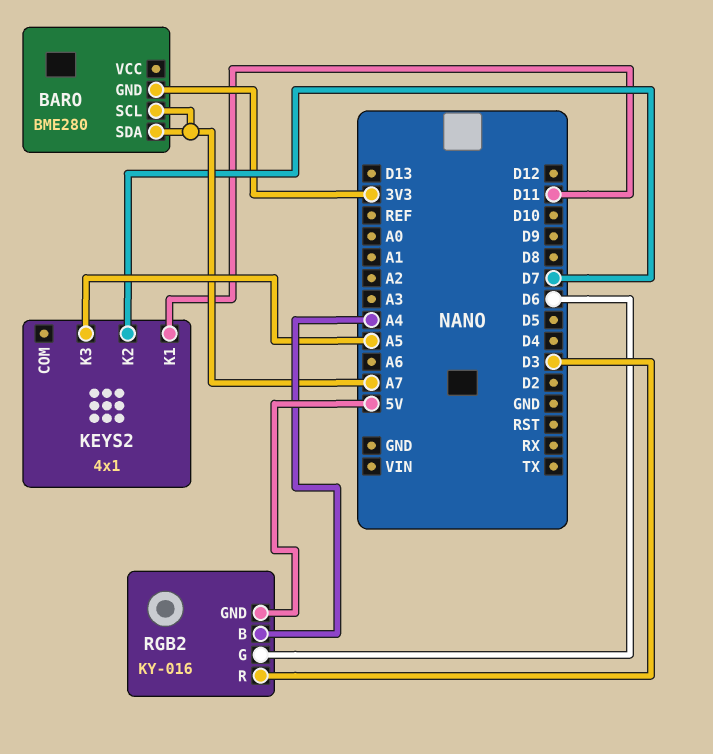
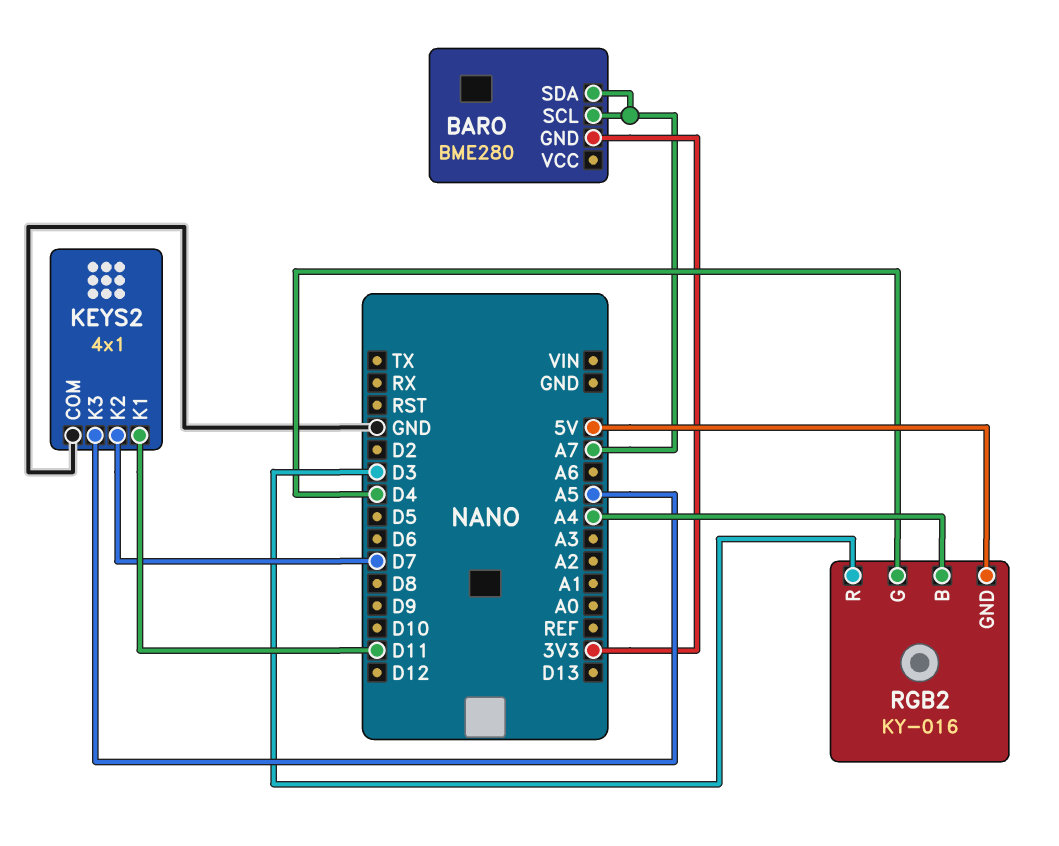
KEYS2 pin COM: none -> GND
RGB2 pin G: D6 -> D4

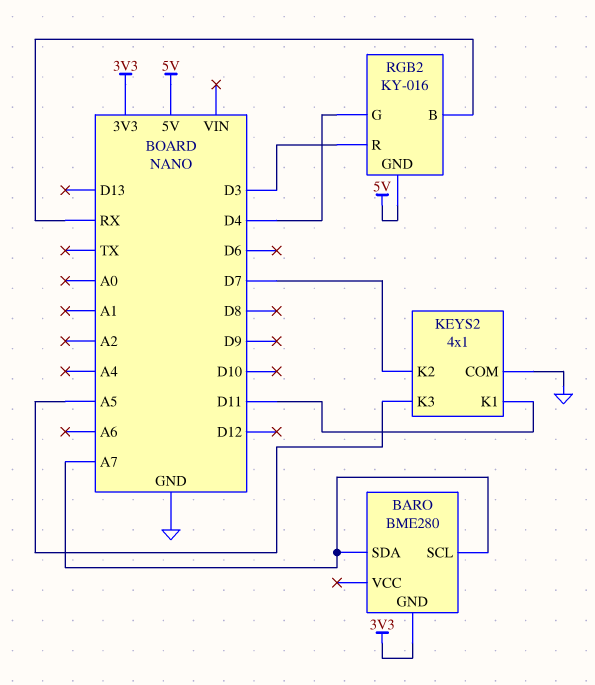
RGB2 pin B: A4 -> RX

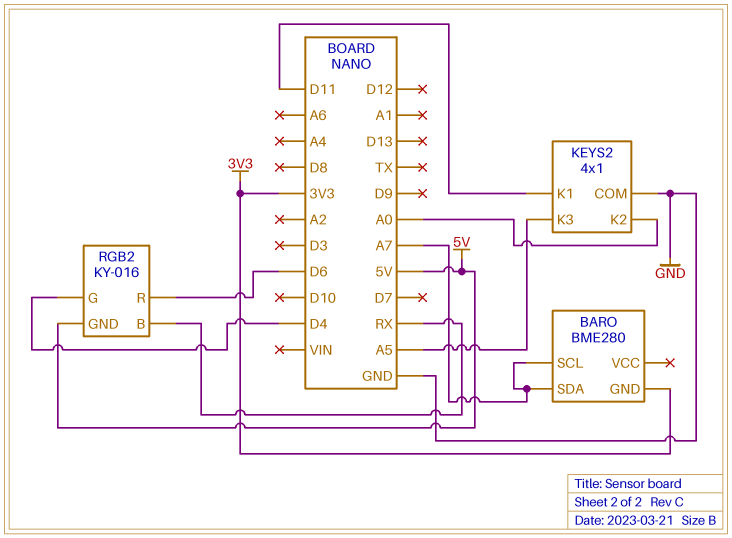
KEYS2 pin K2: D7 -> A0
RGB2 pin R: D3 -> D6

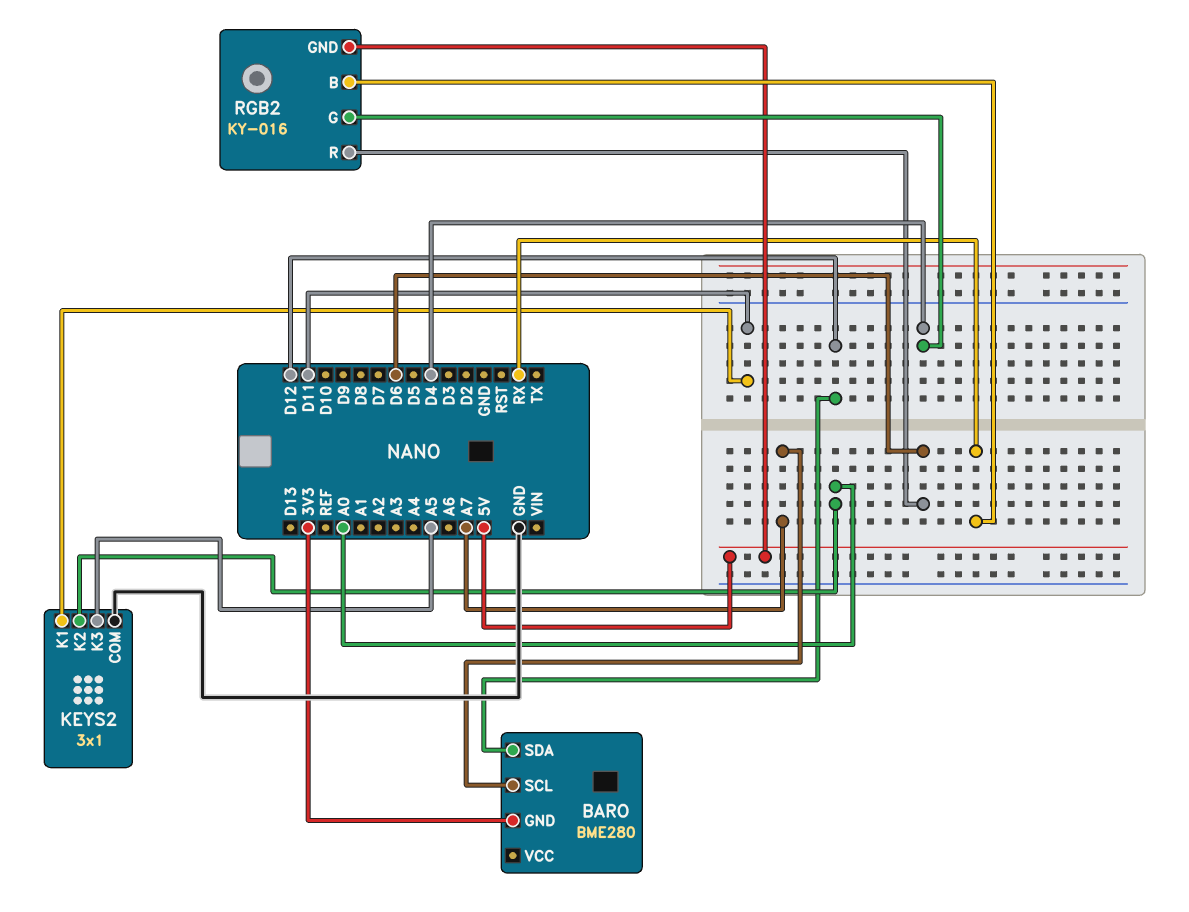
BARO pin SDA: A7 -> D12
KEYS2: 4x1 -> 3x1

